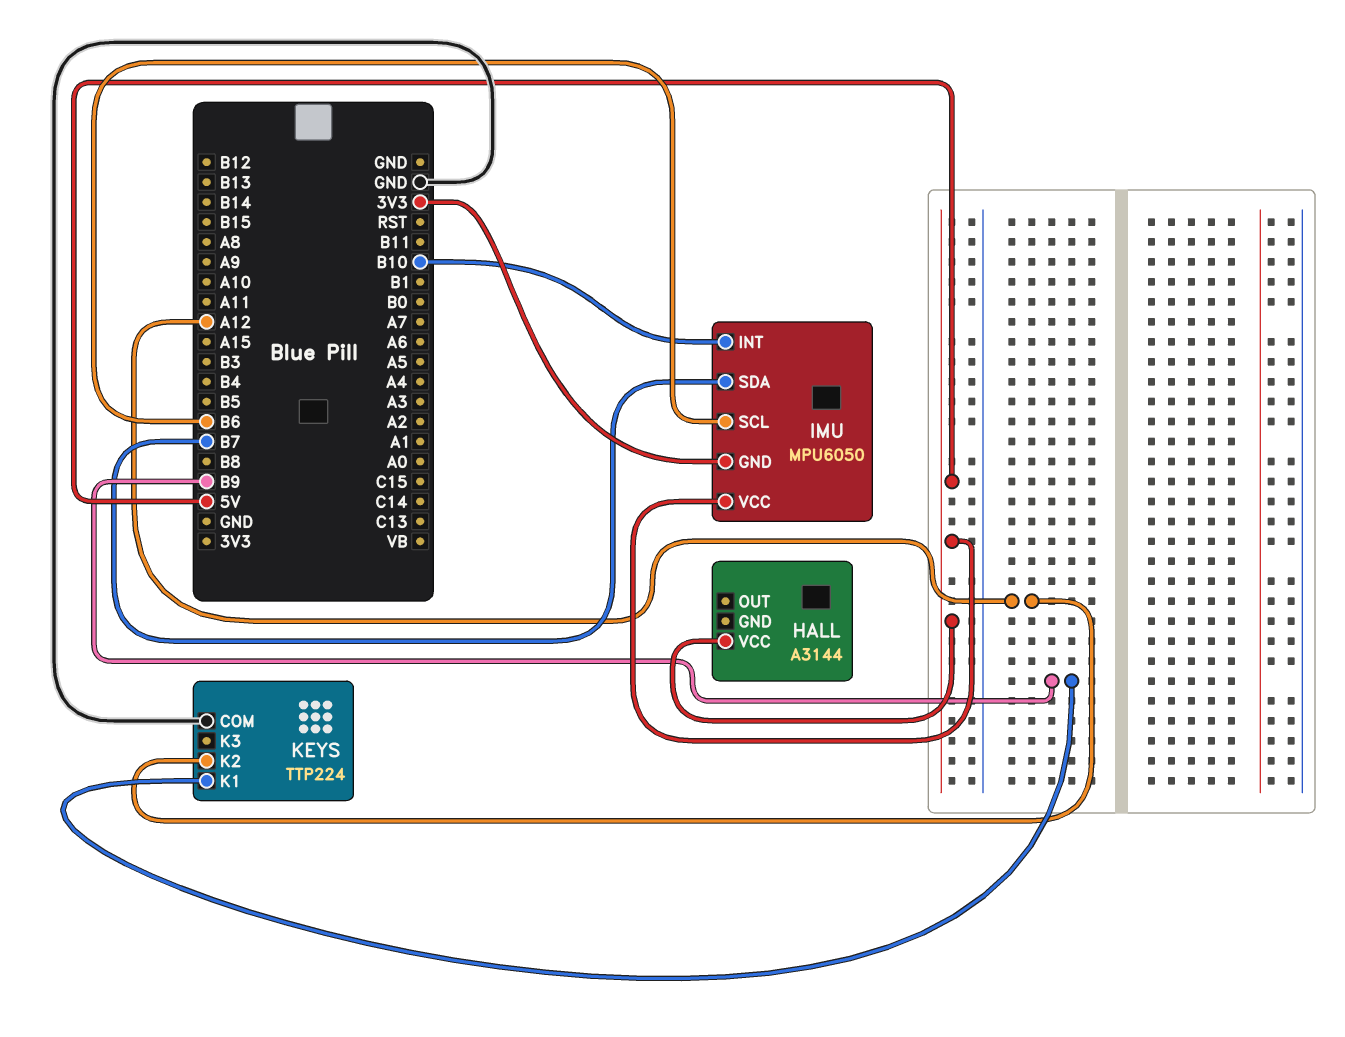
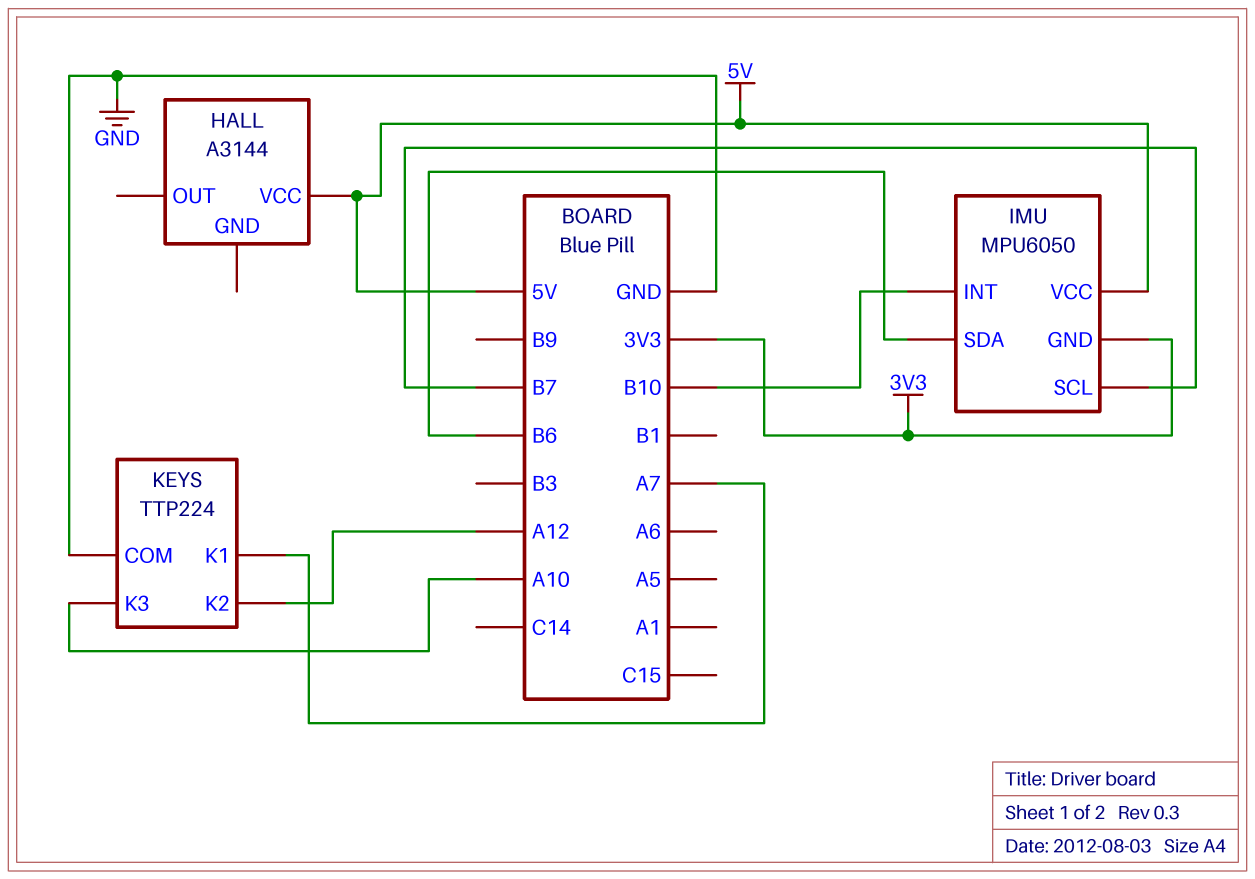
IMU pin SCL: B6 -> B7
IMU pin SDA: B7 -> B6
KEYS pin K1: B9 -> A7
KEYS pin K3: none -> A10

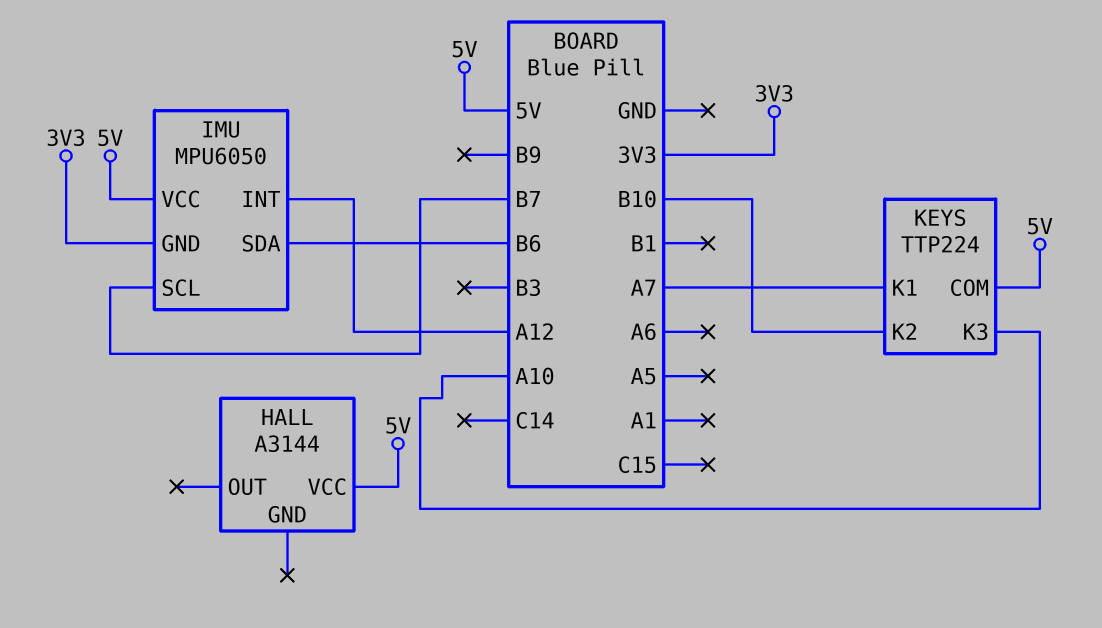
IMU pin INT: B10 -> A12
KEYS pin COM: GND -> 5V
KEYS pin K2: A12 -> B10

